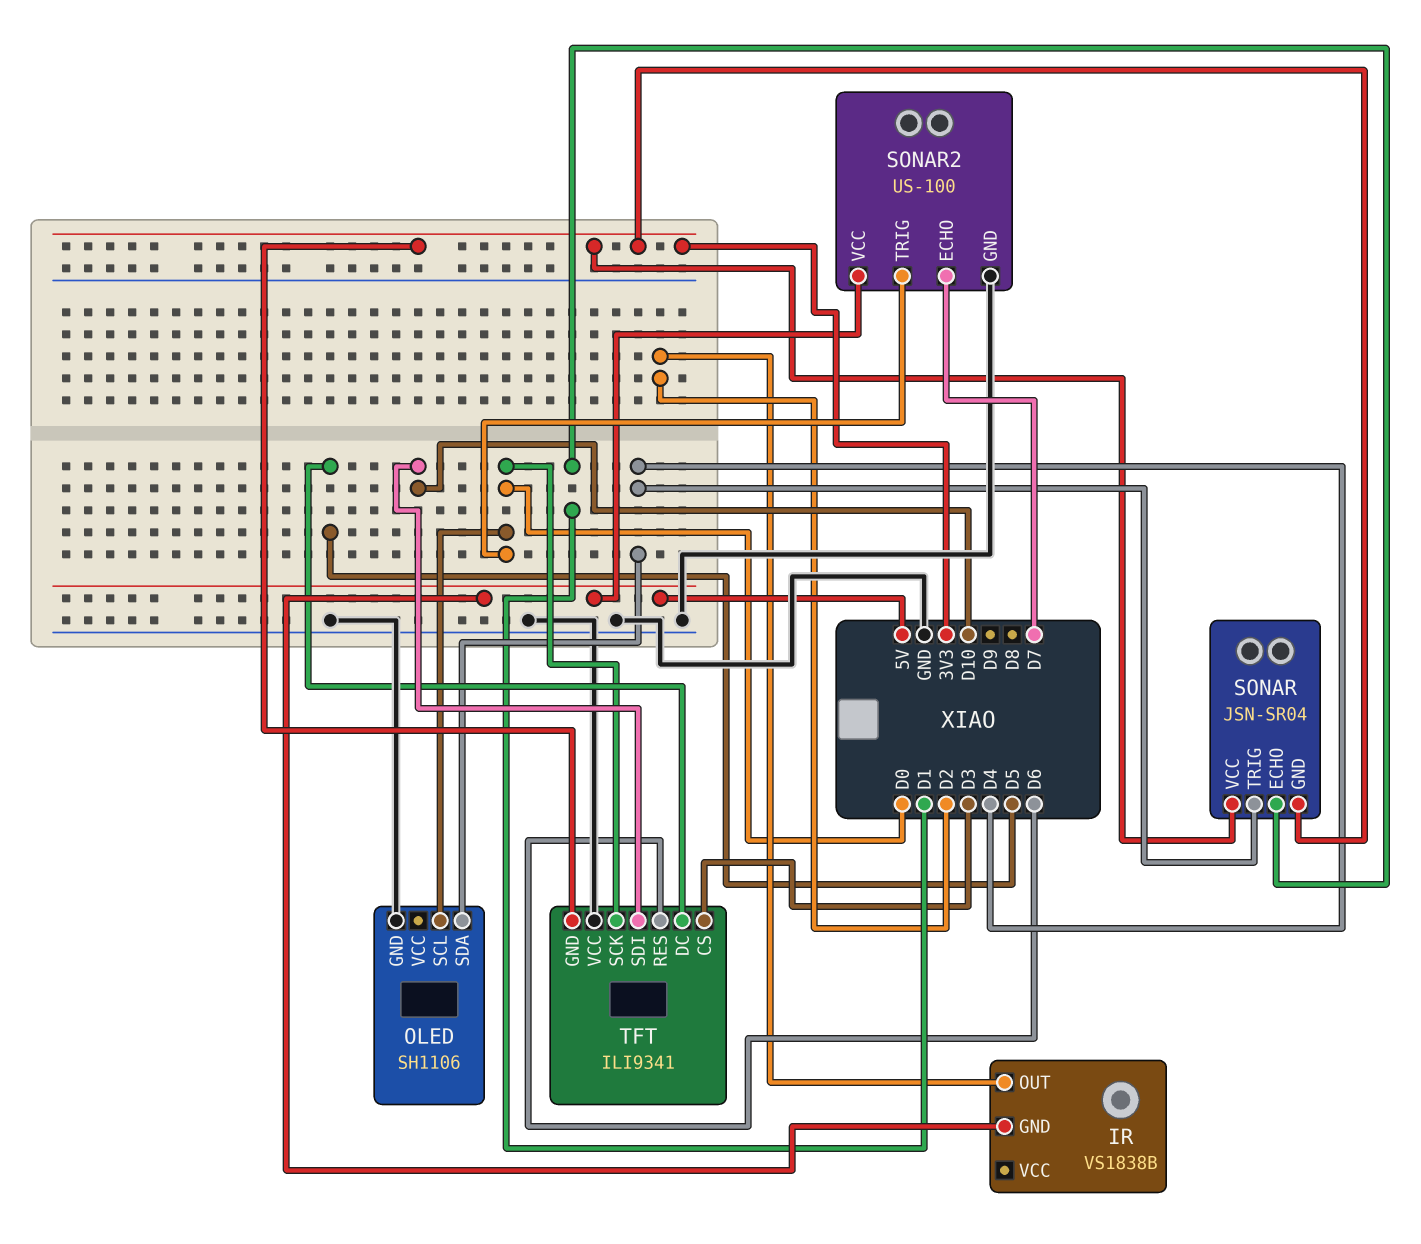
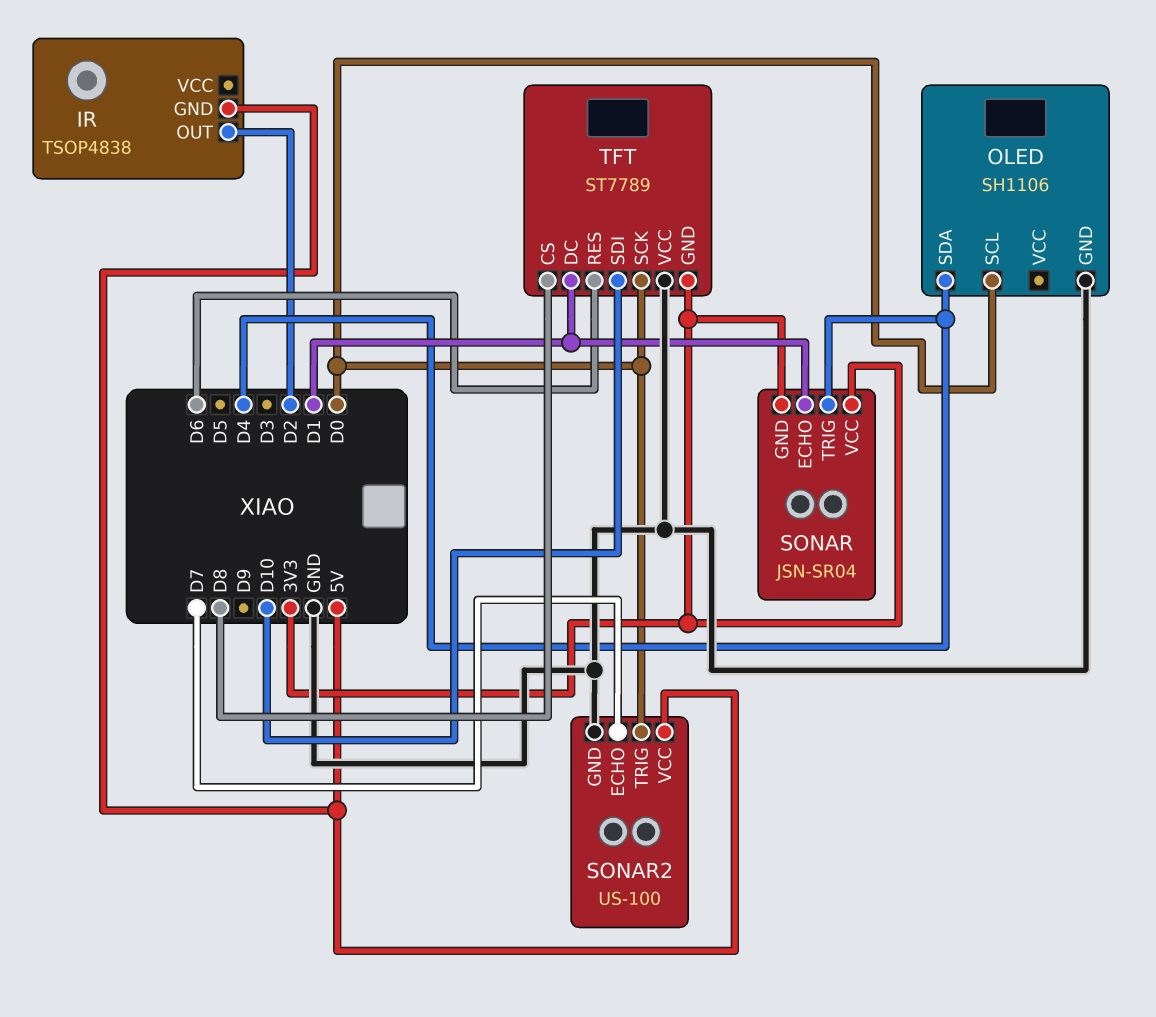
IR: VS1838B -> TSOP4838
TFT: ILI9341 -> ST7789
TFT pin CS: D3 -> D8
TFT pin DC: D5 -> D1

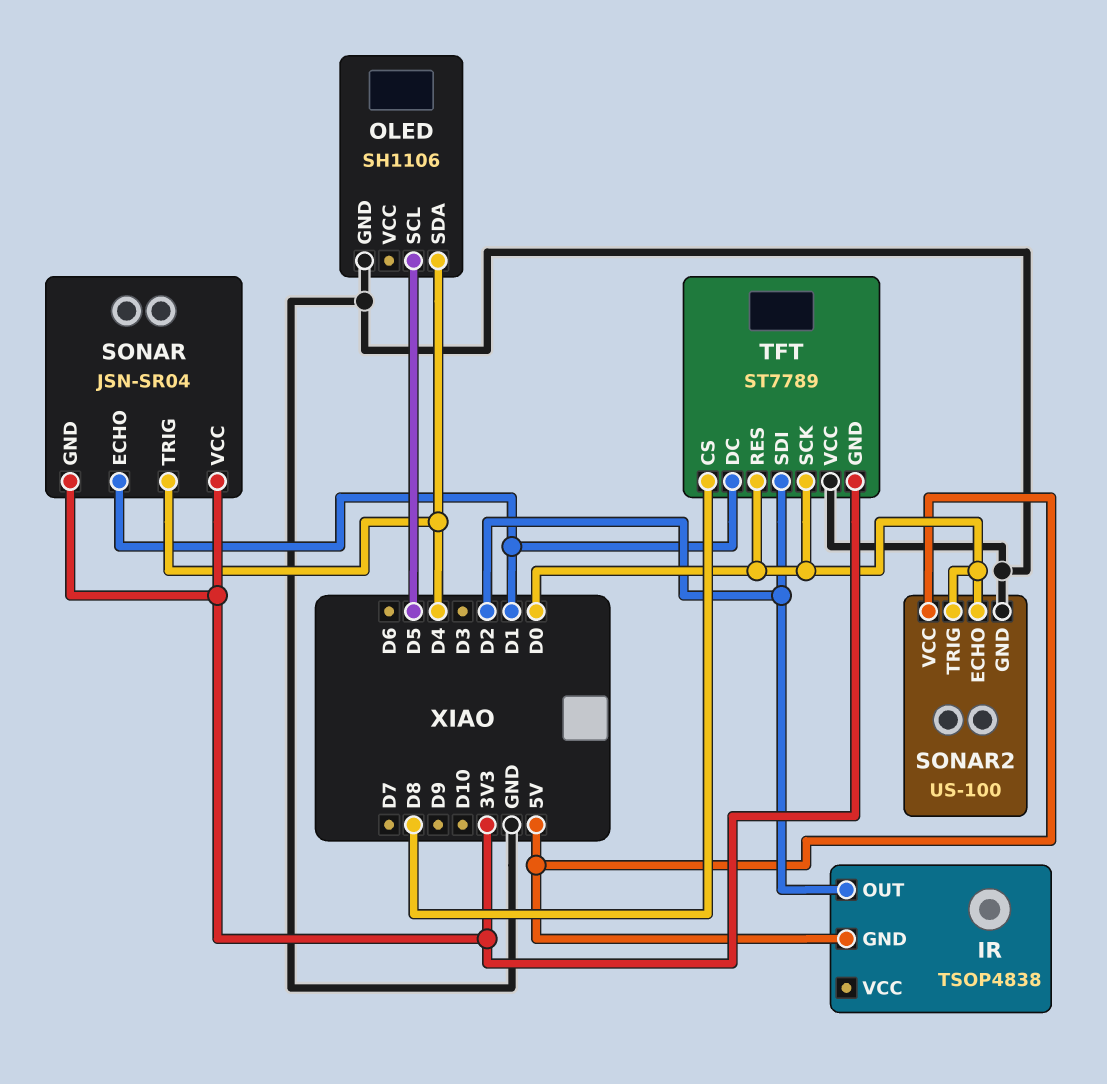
OLED pin SCL: D0 -> D5
SONAR2 pin ECHO: D7 -> D0
TFT pin RES: D6 -> D0
TFT pin SDI: D10 -> D2

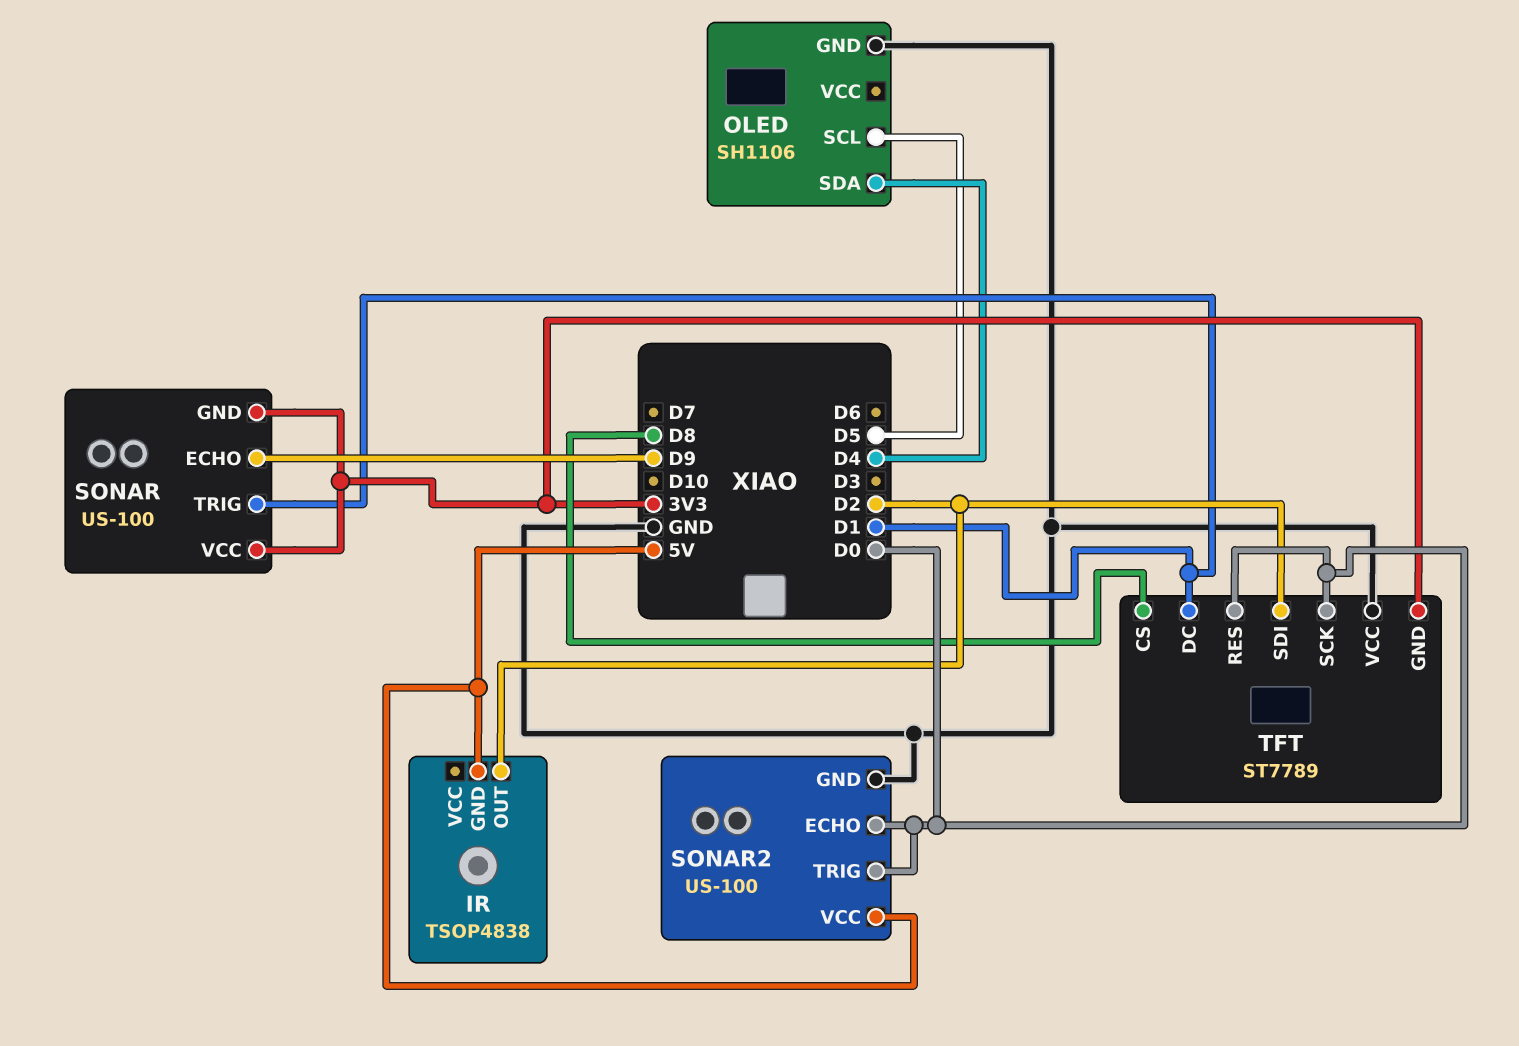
SONAR: JSN-SR04 -> US-100
SONAR pin ECHO: D1 -> D9
SONAR pin TRIG: D4 -> D1

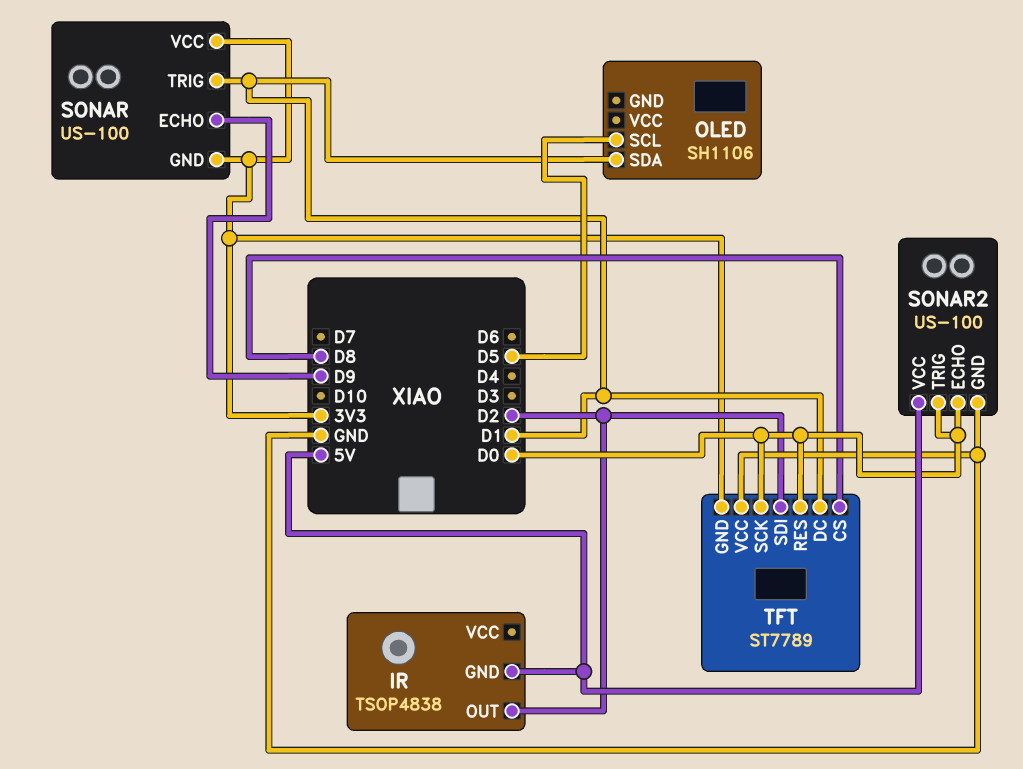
OLED pin GND: GND -> none
OLED pin SDA: D4 -> D1

